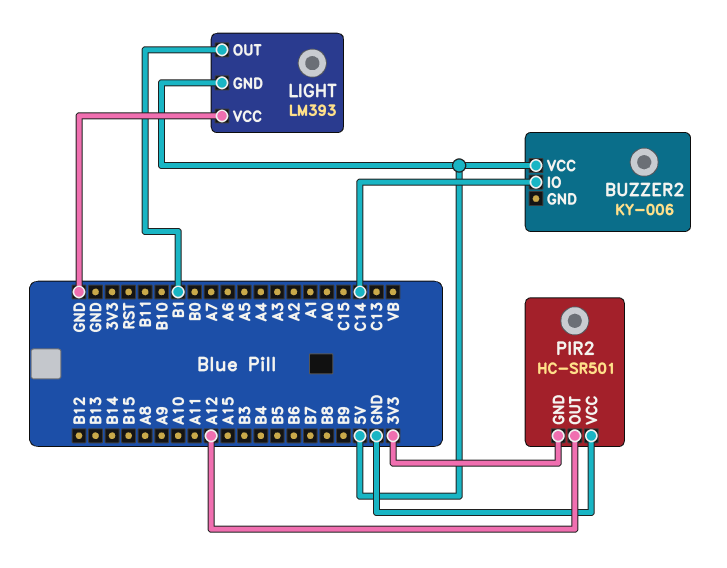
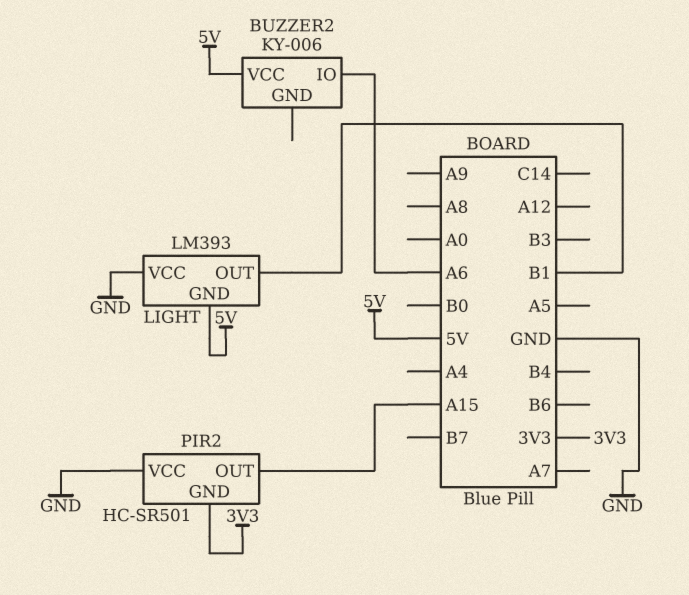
BUZZER2 pin IO: C14 -> A6
PIR2 pin OUT: A12 -> A15

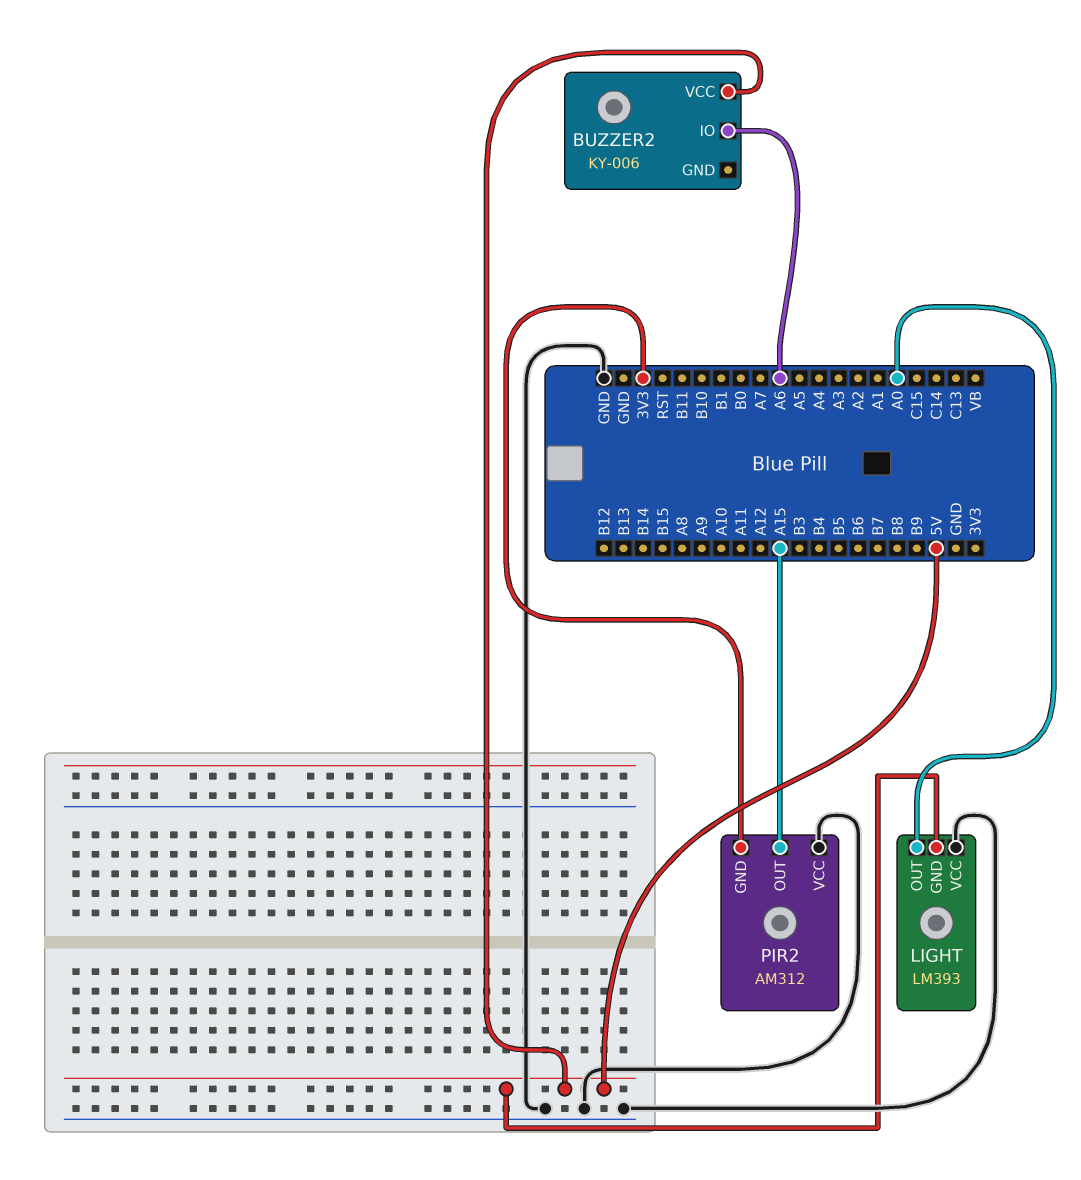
LIGHT pin OUT: B1 -> A0
PIR2: HC-SR501 -> AM312

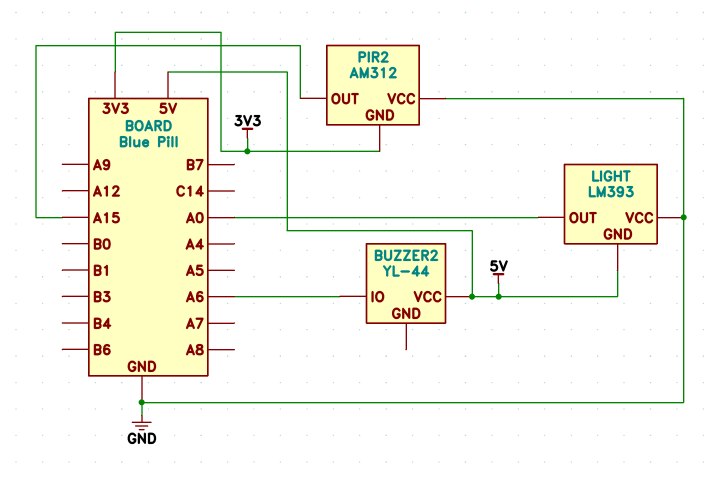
BUZZER2: KY-006 -> YL-44

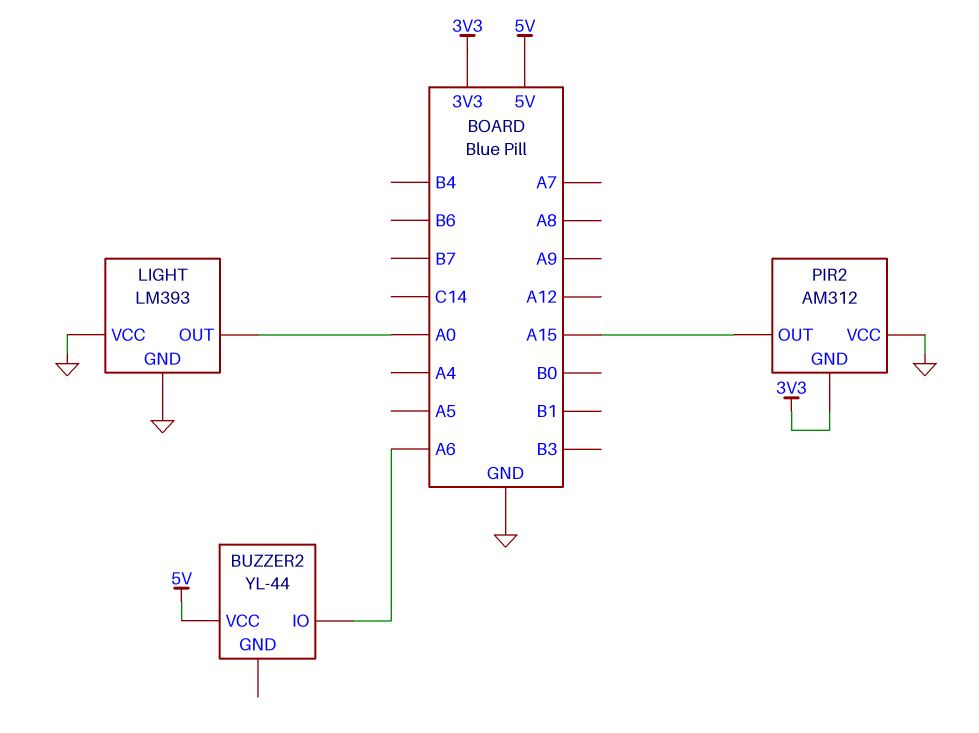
LIGHT pin GND: 5V -> GND

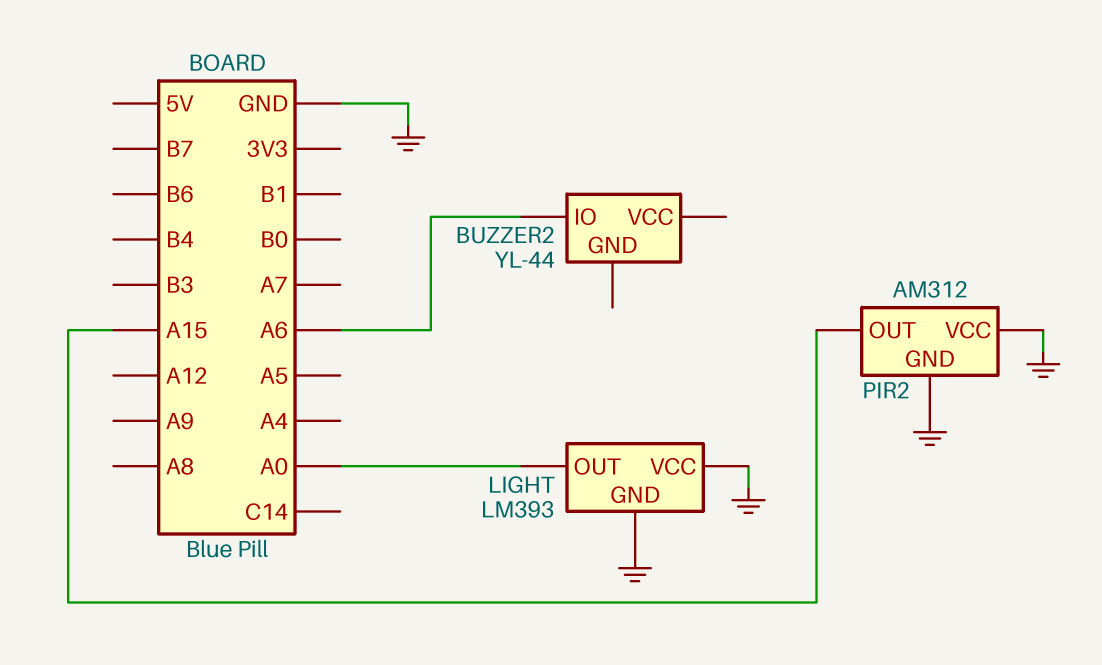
BUZZER2 pin VCC: 5V -> none
PIR2 pin GND: 3V3 -> GND

